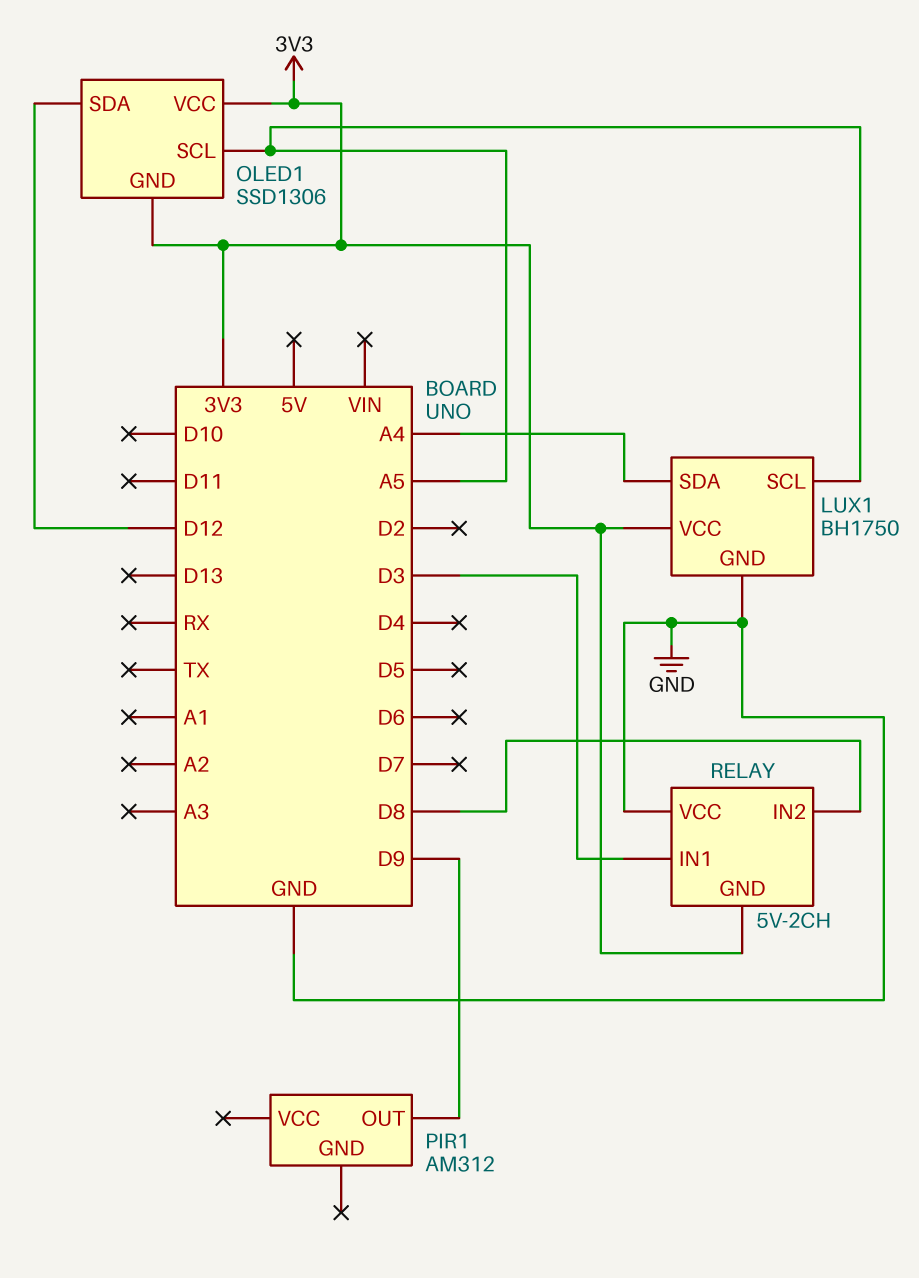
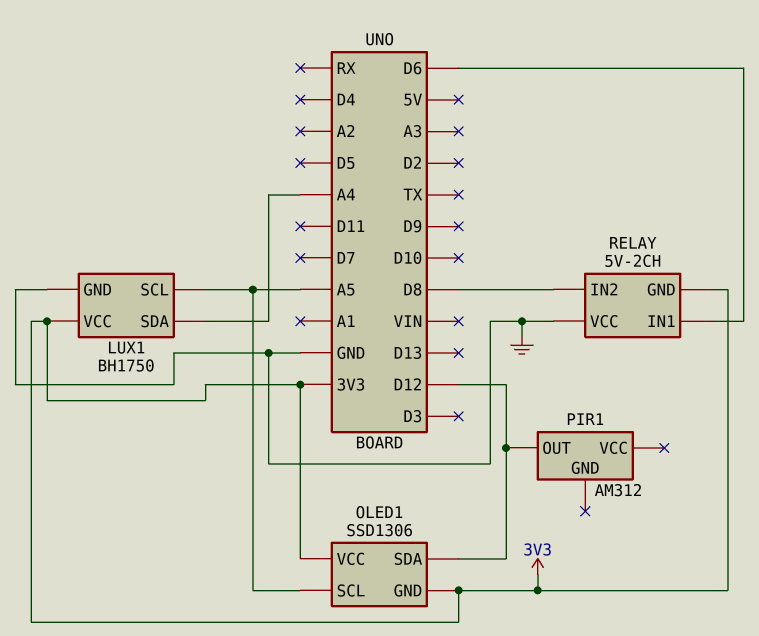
PIR1 pin OUT: D9 -> D12
RELAY pin IN1: D3 -> D6

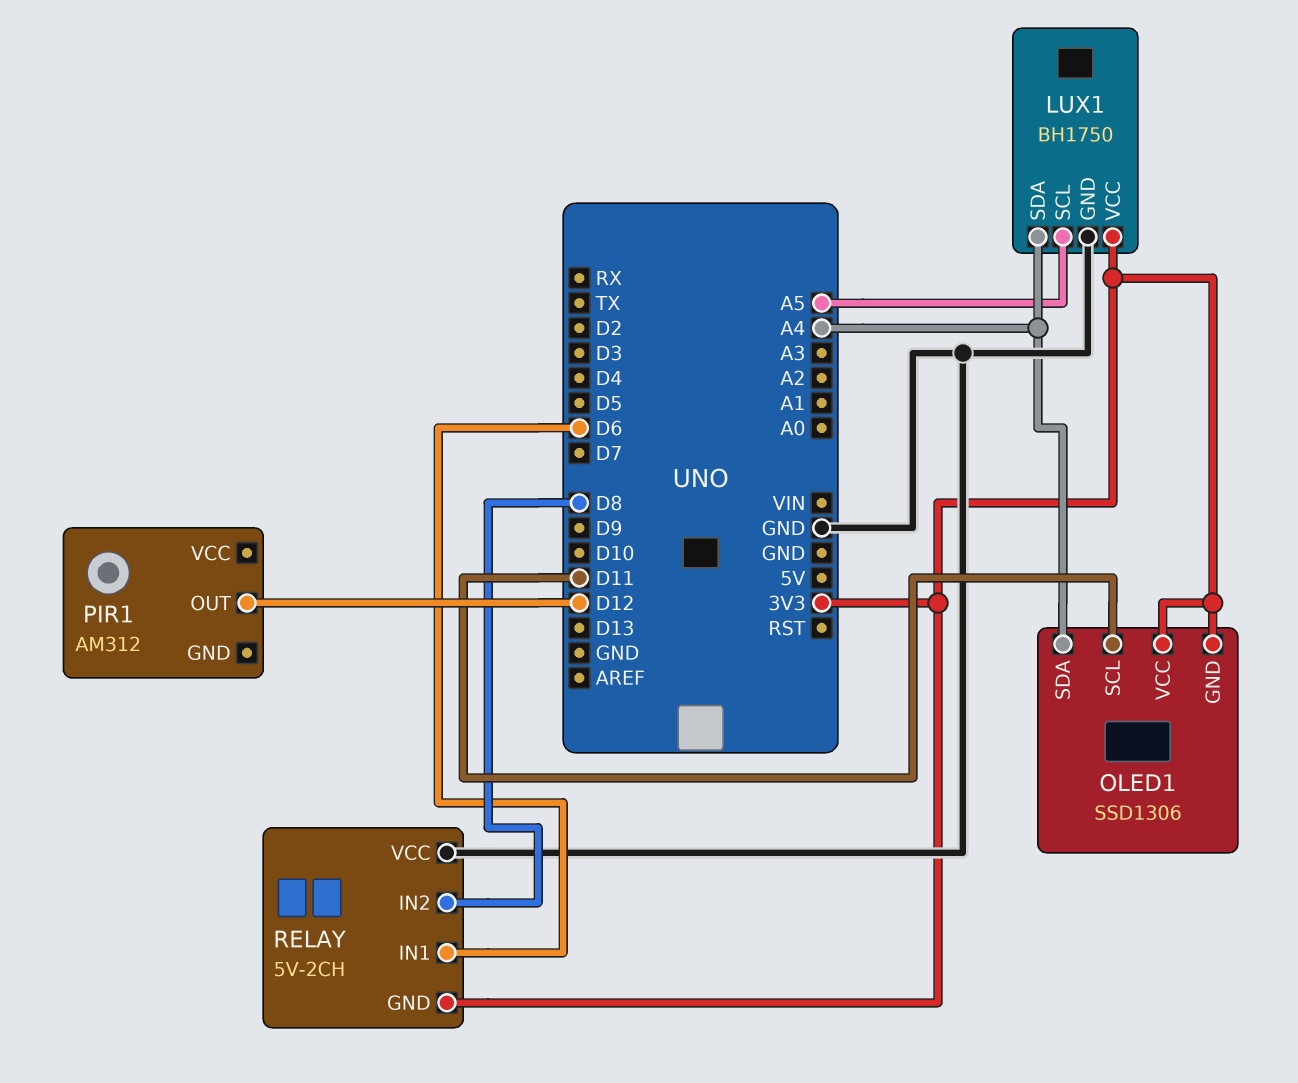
OLED1 pin SCL: A5 -> D11
OLED1 pin SDA: D12 -> A4

